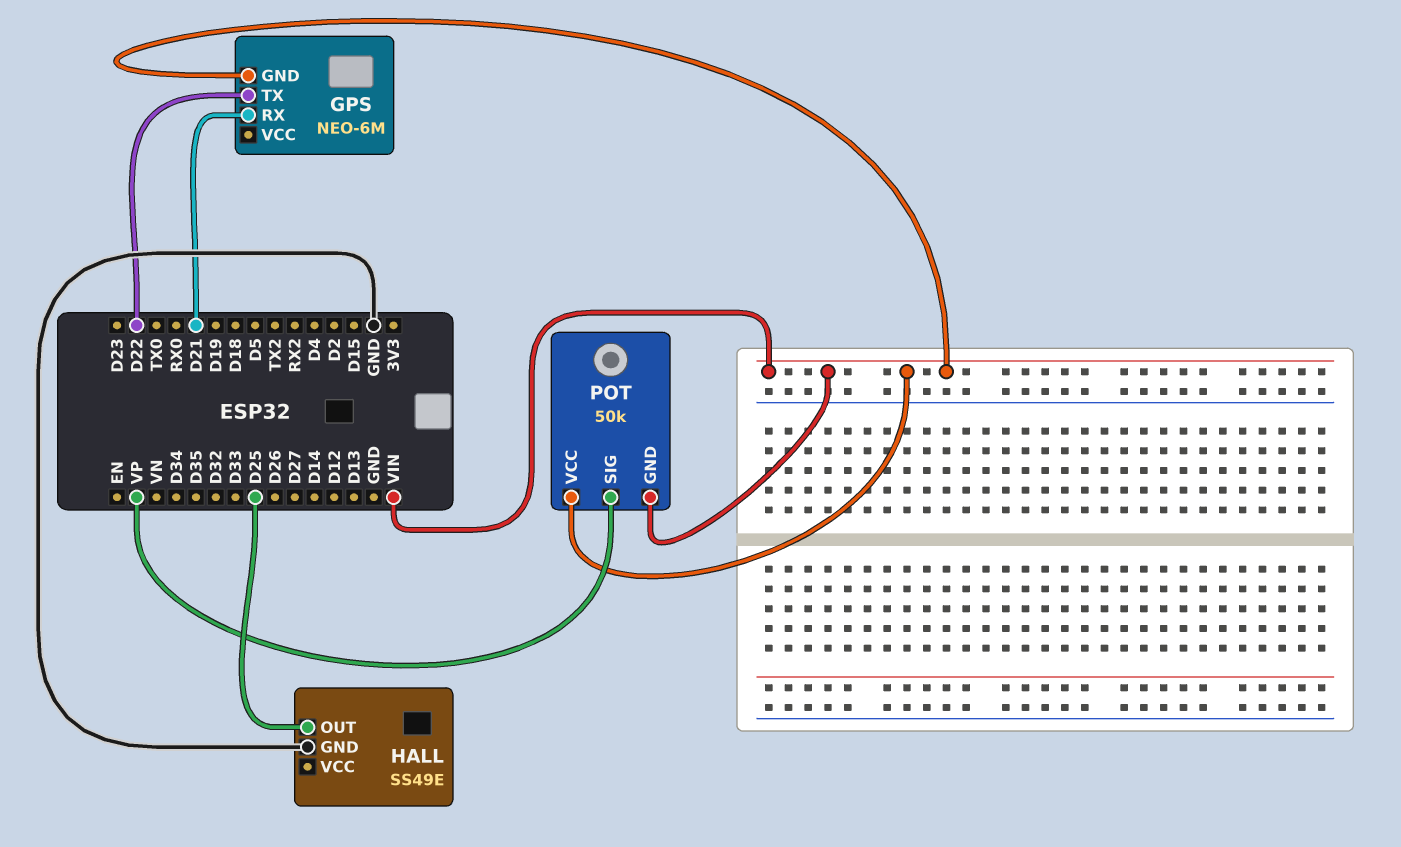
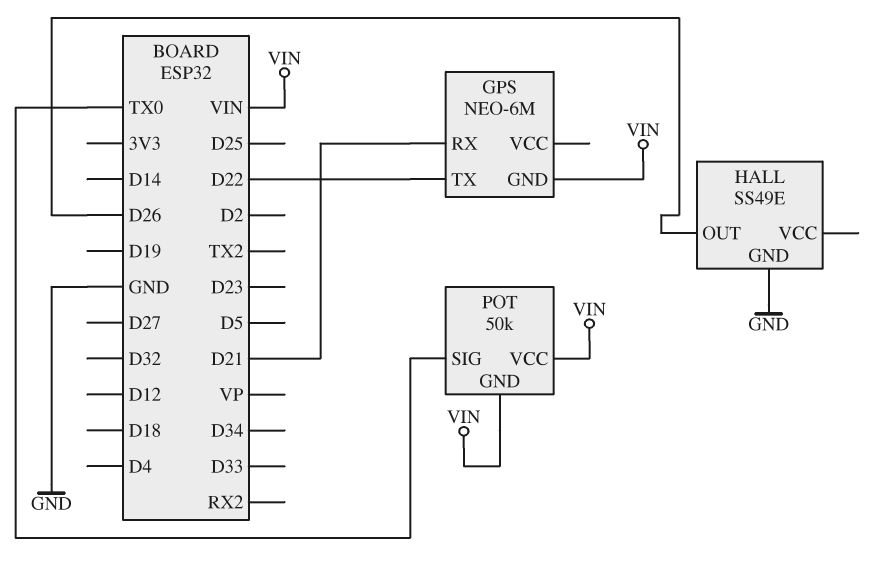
HALL pin OUT: D25 -> D26
POT pin SIG: VP -> TX0

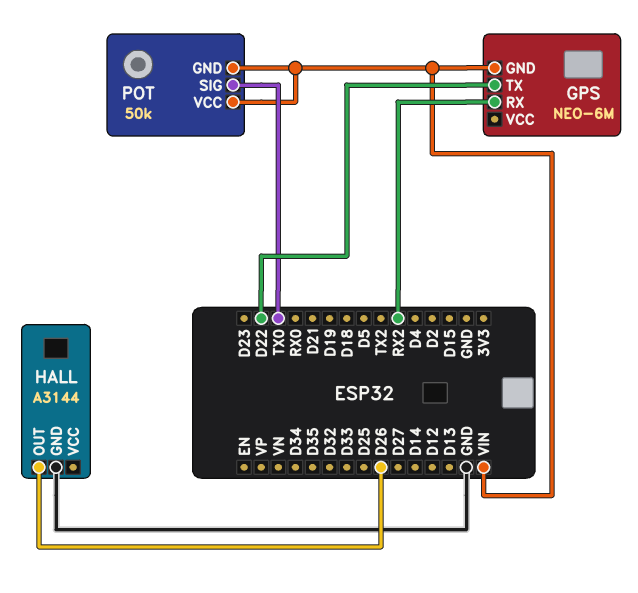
GPS pin RX: D21 -> RX2
HALL: SS49E -> A3144

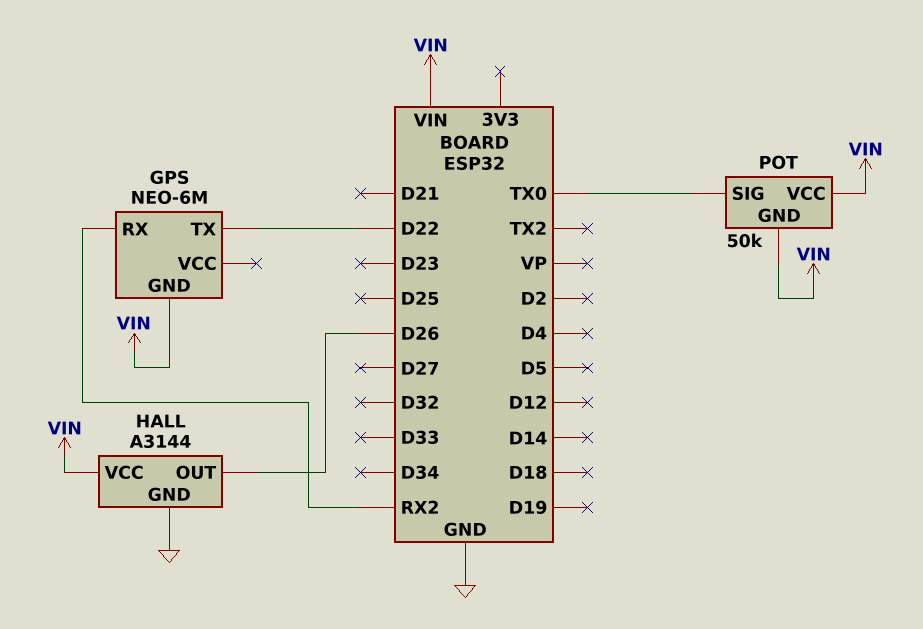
HALL pin VCC: none -> VIN

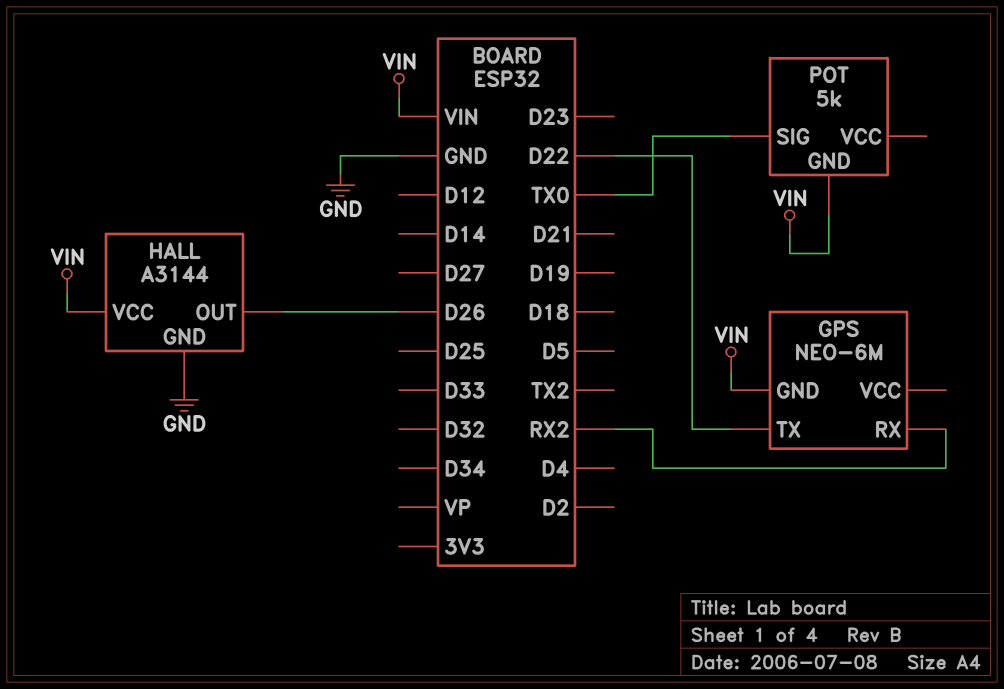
POT: 50k -> 5k
POT pin VCC: VIN -> none

